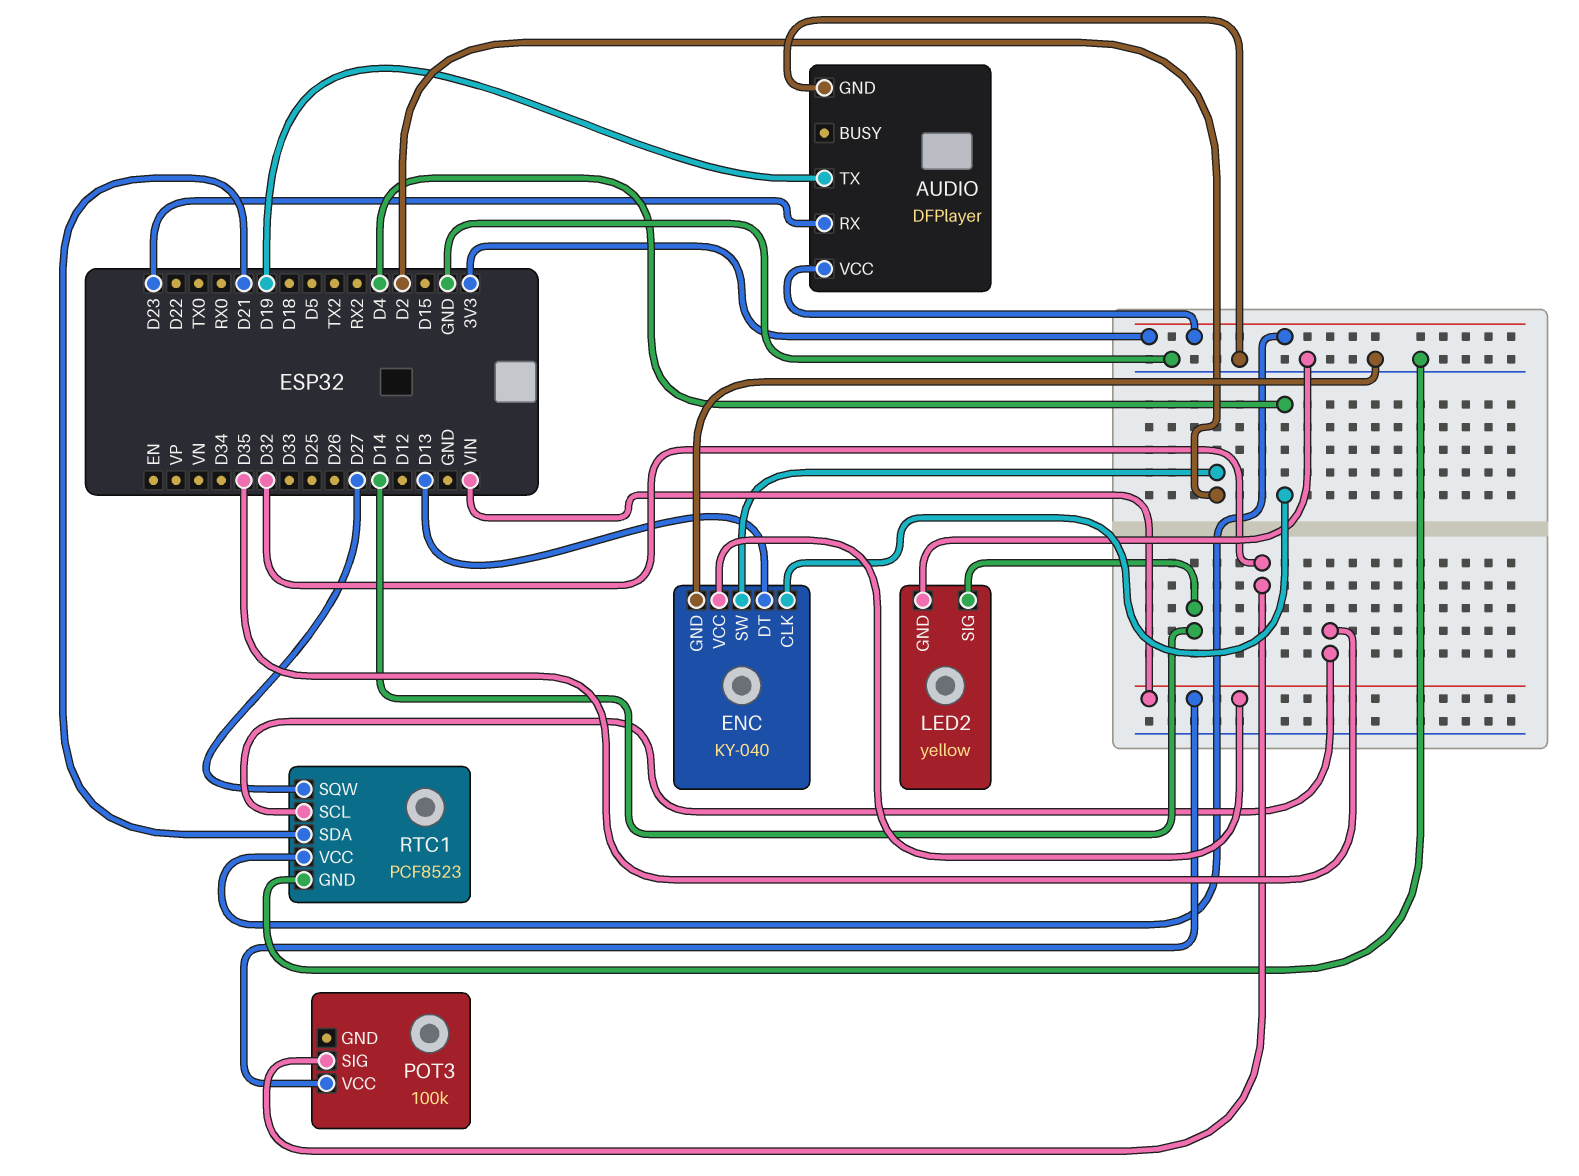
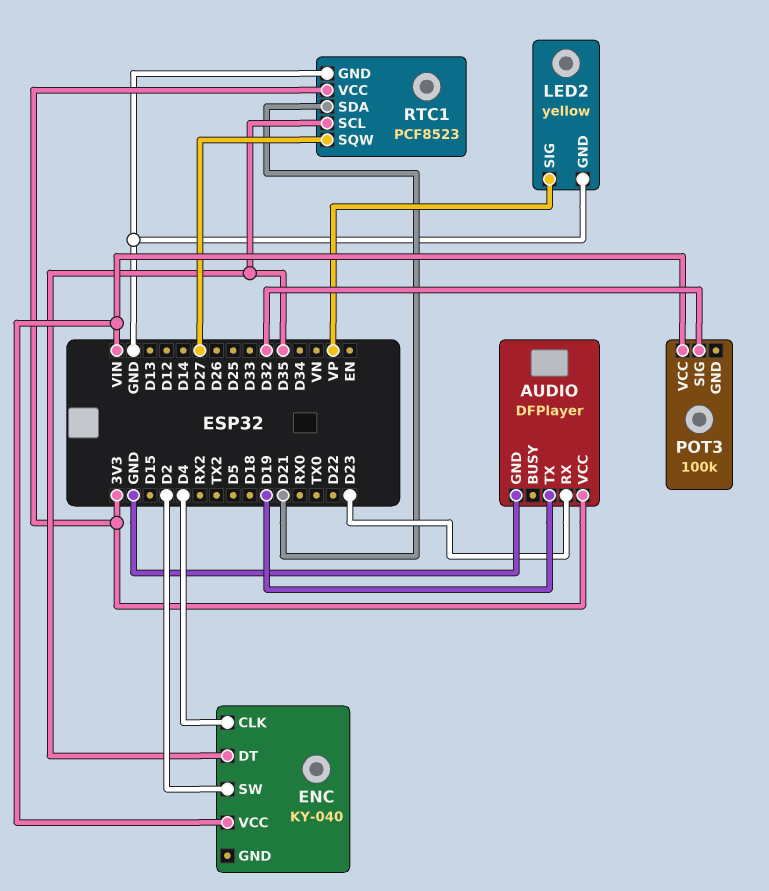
ENC pin DT: D13 -> D35
ENC pin GND: GND -> none
LED2 pin SIG: D14 -> VP

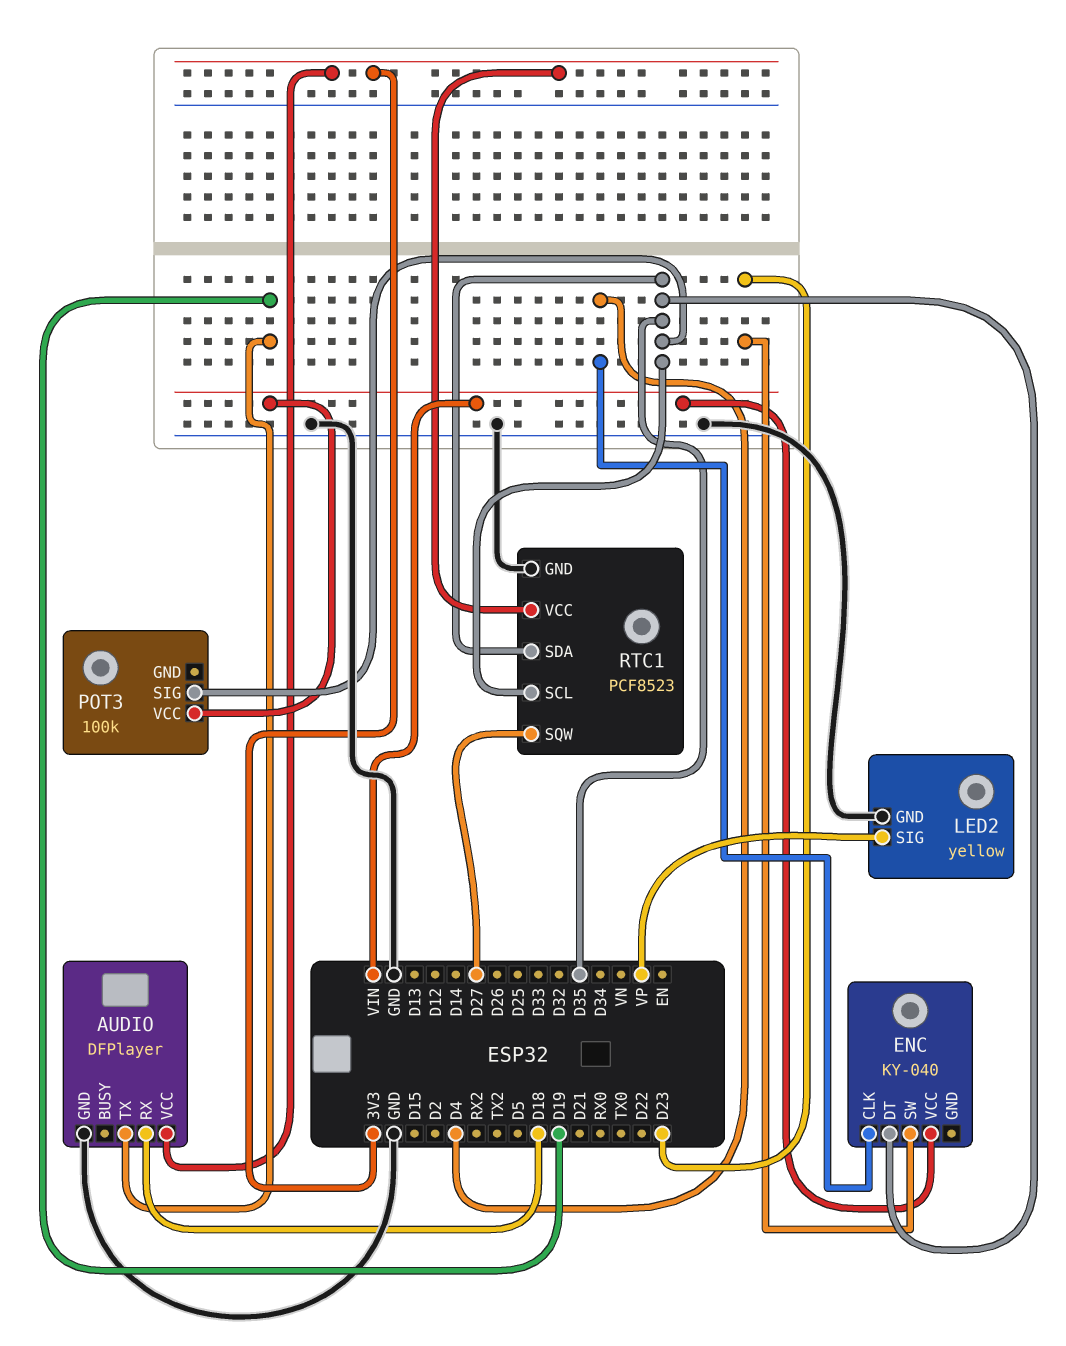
AUDIO pin RX: D23 -> D18
ENC pin SW: D2 -> D23
POT3 pin SIG: D32 -> D35
RTC1 pin SDA: D21 -> D35

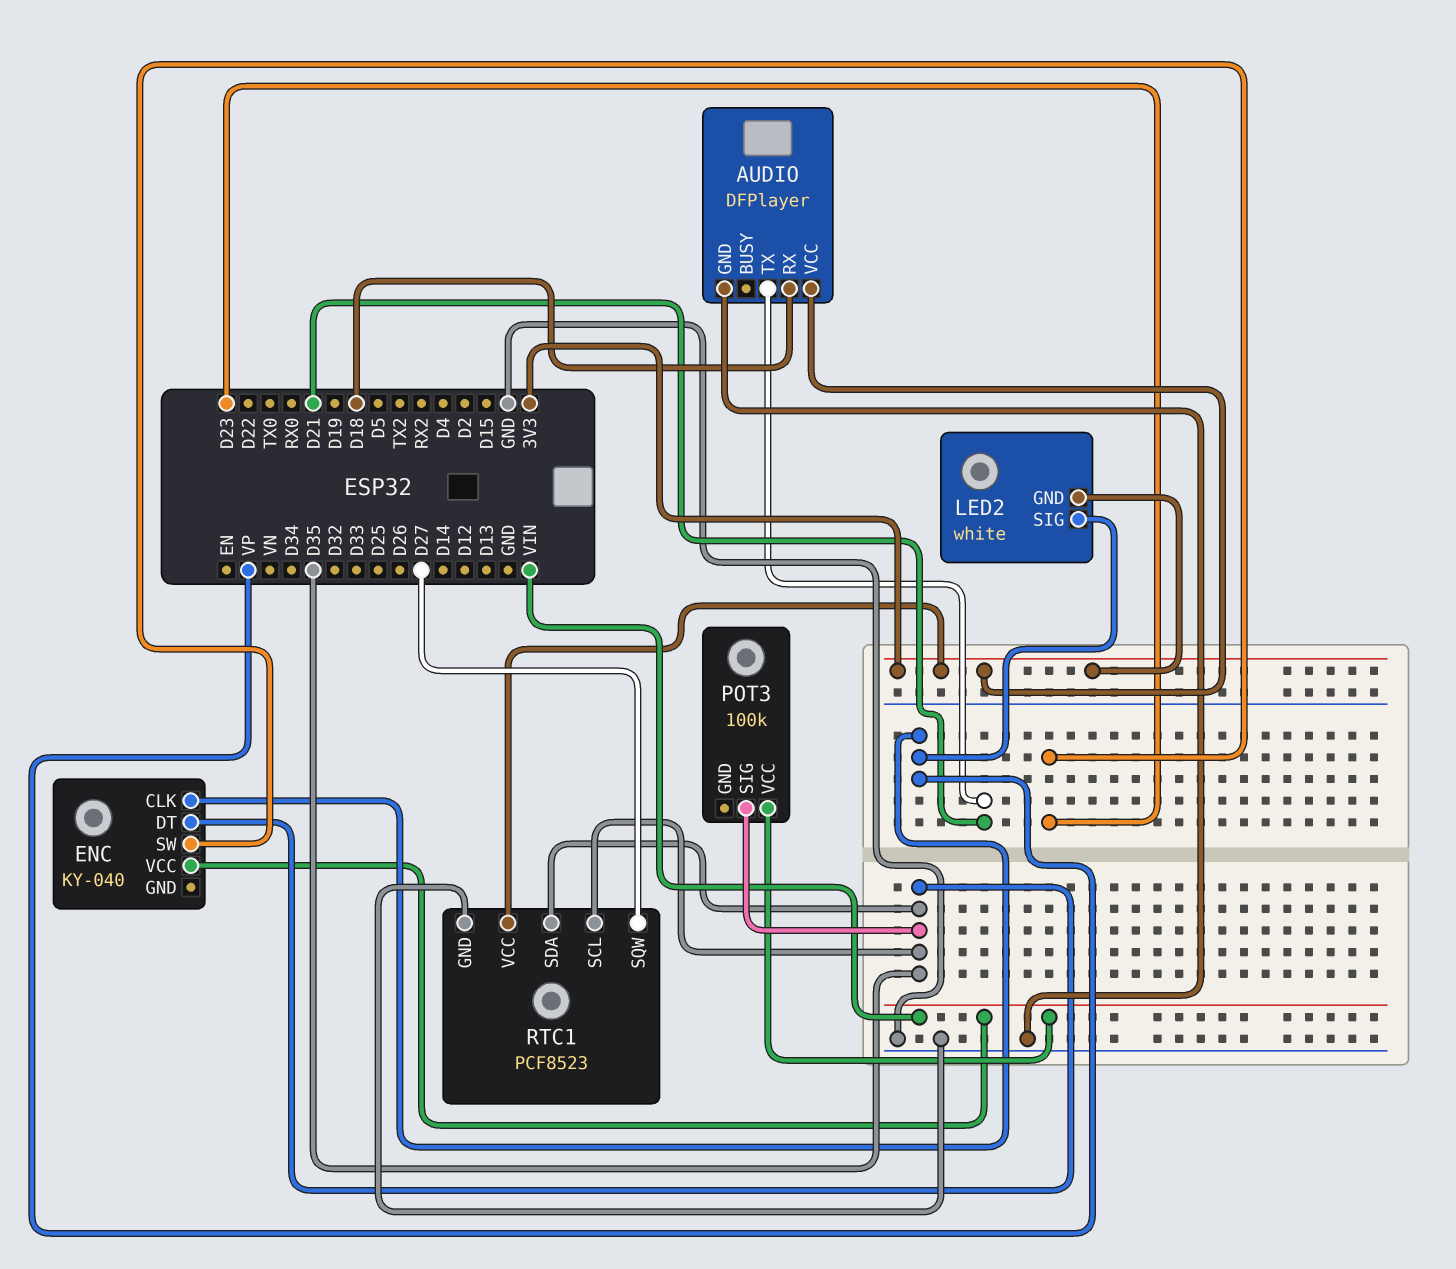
AUDIO pin TX: D19 -> D21
ENC pin CLK: D4 -> VP
LED2: yellow -> white
LED2 pin GND: GND -> 3V3

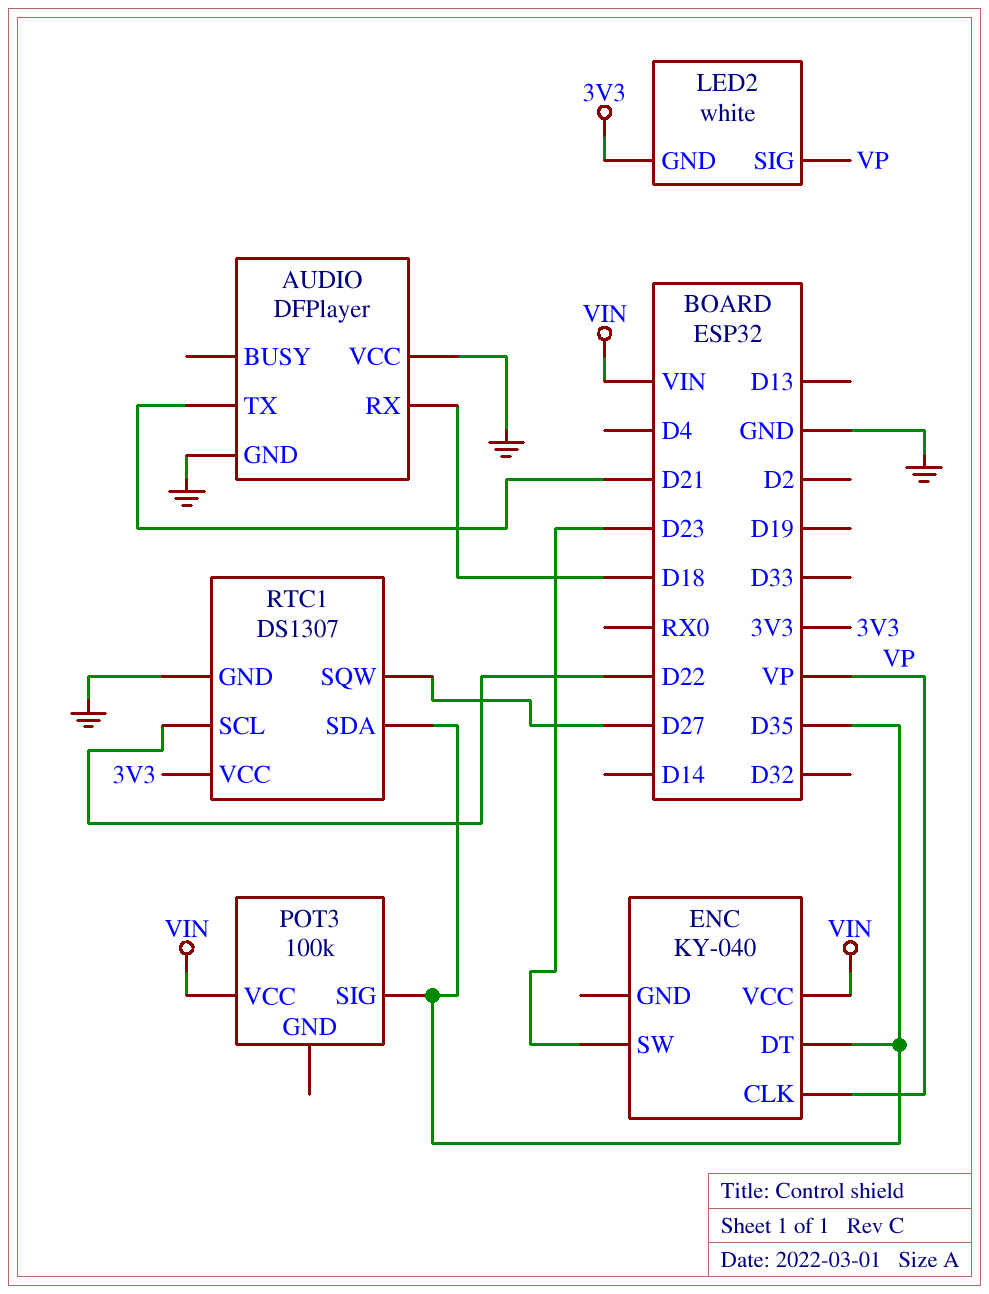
AUDIO pin VCC: 3V3 -> GND
RTC1: PCF8523 -> DS1307
RTC1 pin SCL: D35 -> D22

